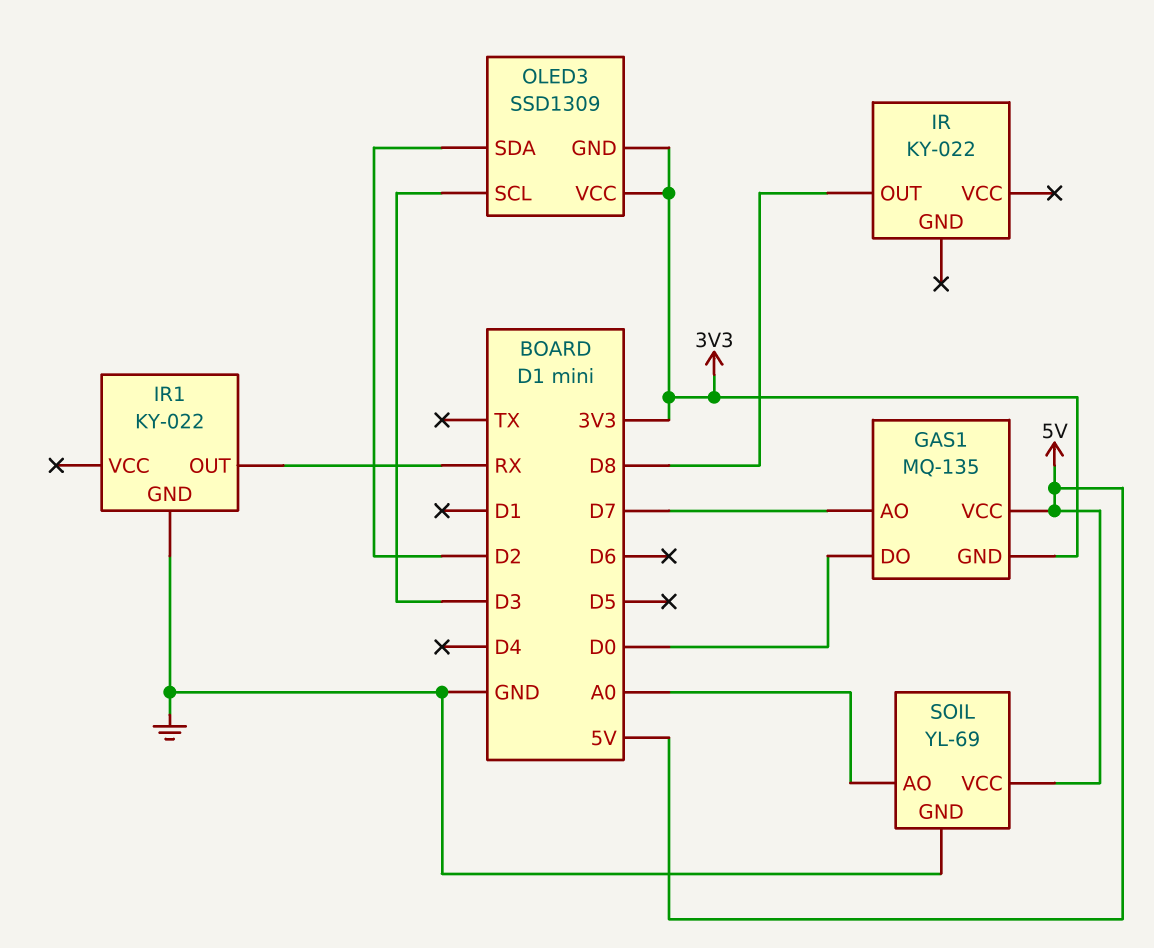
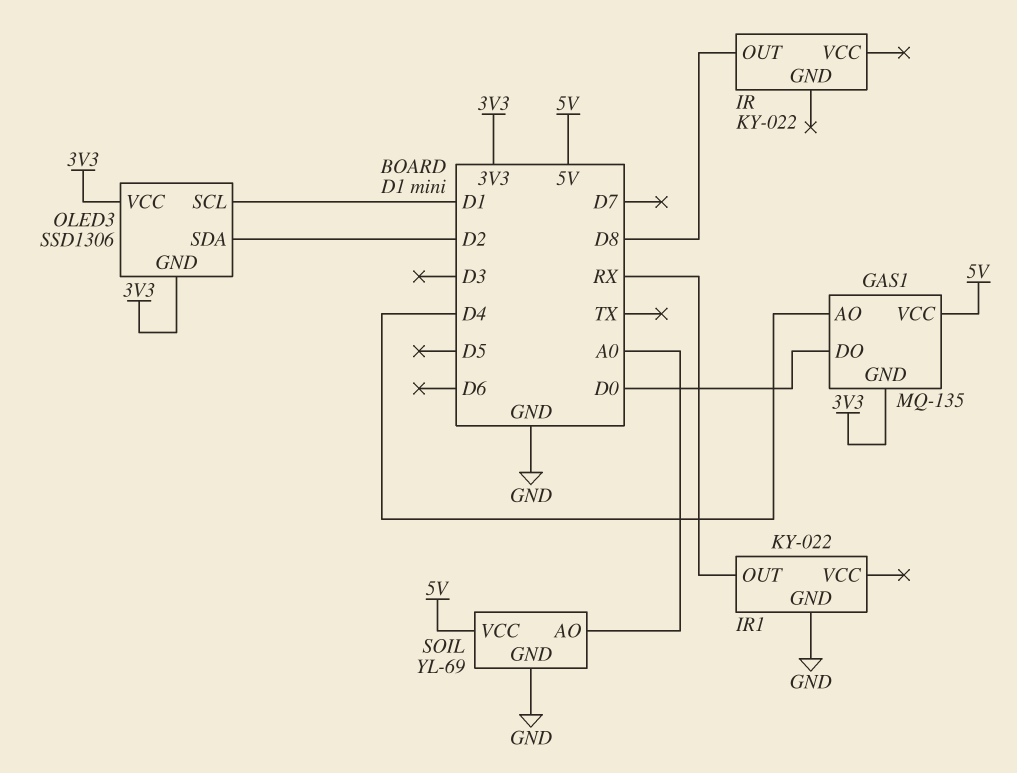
GAS1 pin AO: D7 -> D4
OLED3: SSD1309 -> SSD1306
OLED3 pin SCL: D3 -> D1

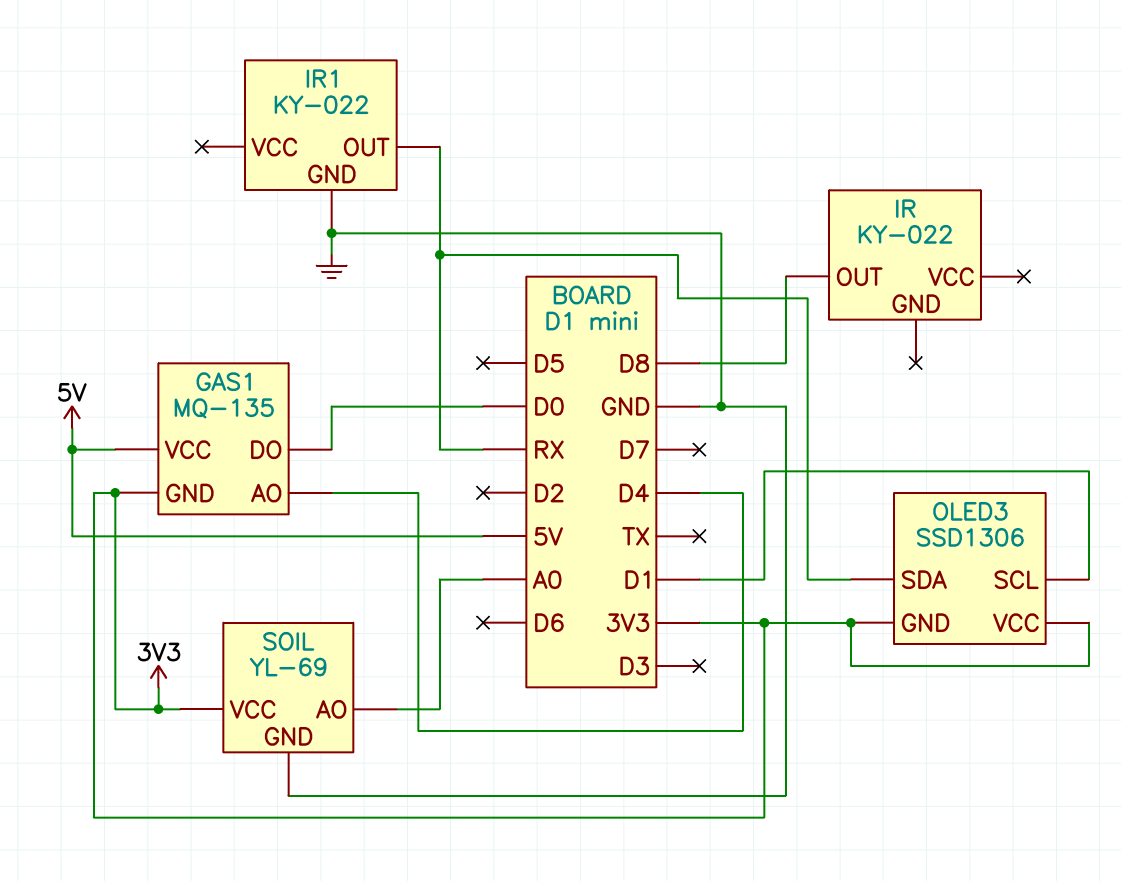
OLED3 pin SDA: D2 -> RX
SOIL pin VCC: 5V -> 3V3

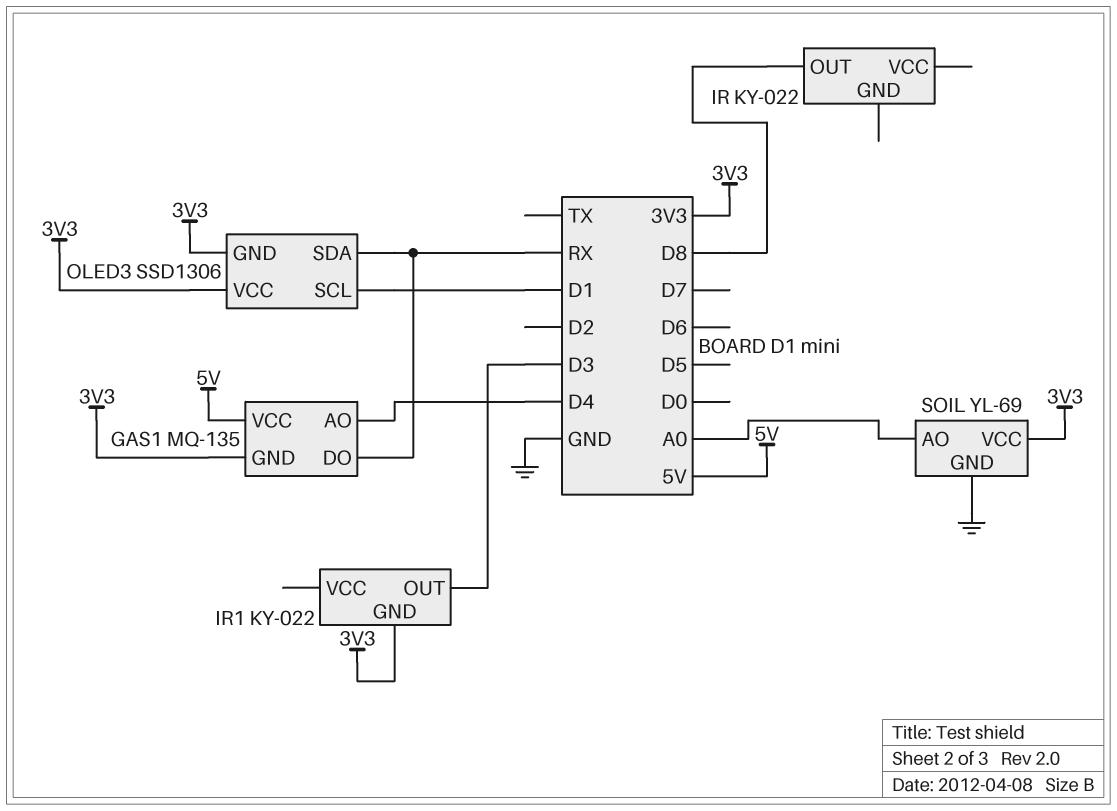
GAS1 pin DO: D0 -> RX
IR1 pin GND: GND -> 3V3
IR1 pin OUT: RX -> D3

